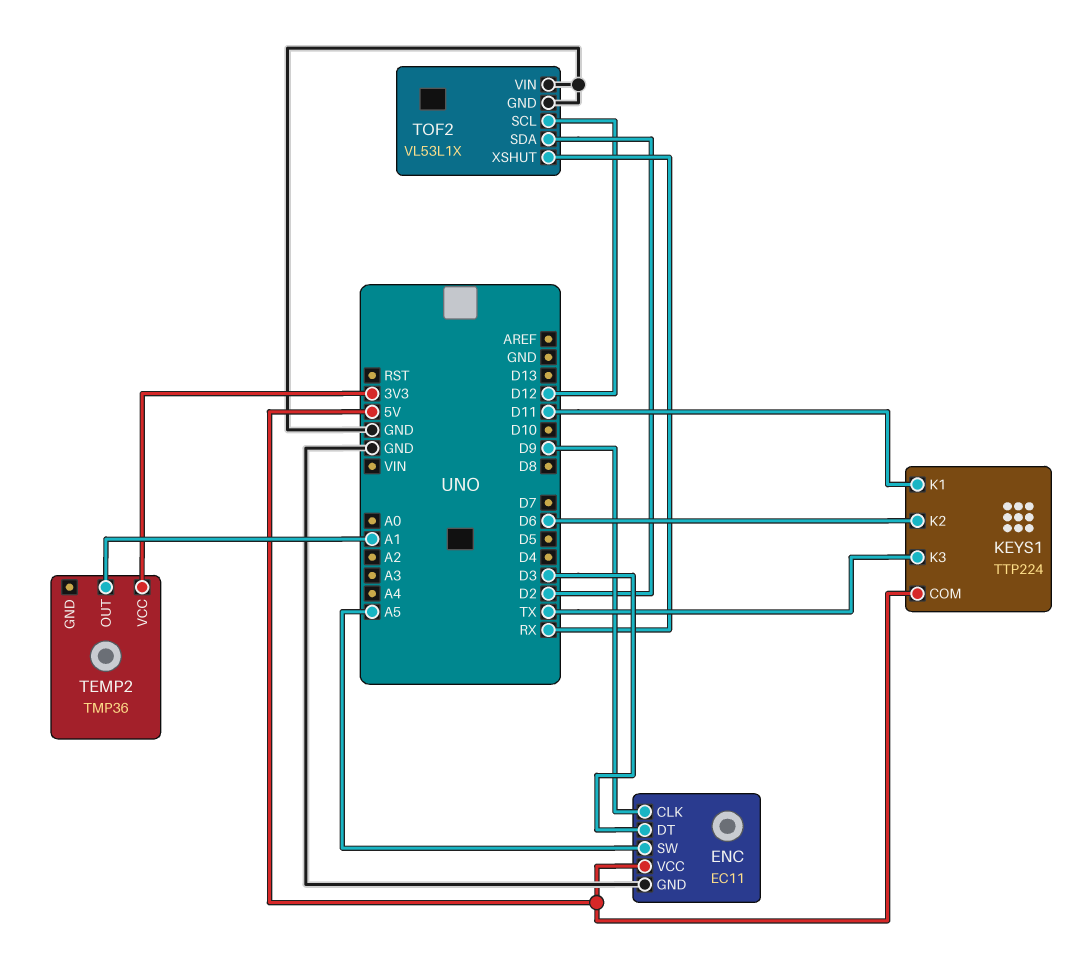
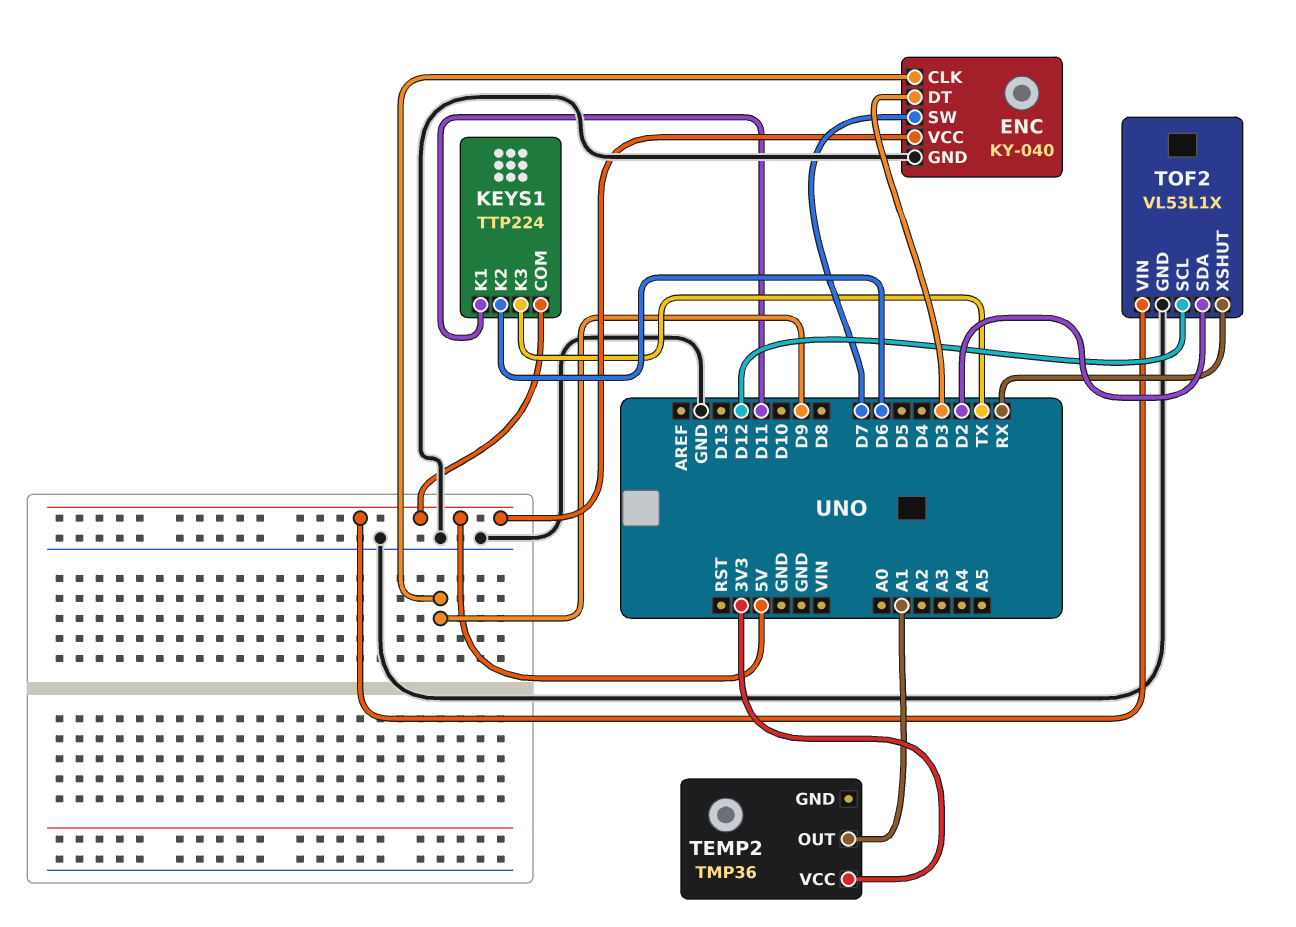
ENC: EC11 -> KY-040
ENC pin SW: A5 -> D7
TOF2 pin VIN: GND -> 5V

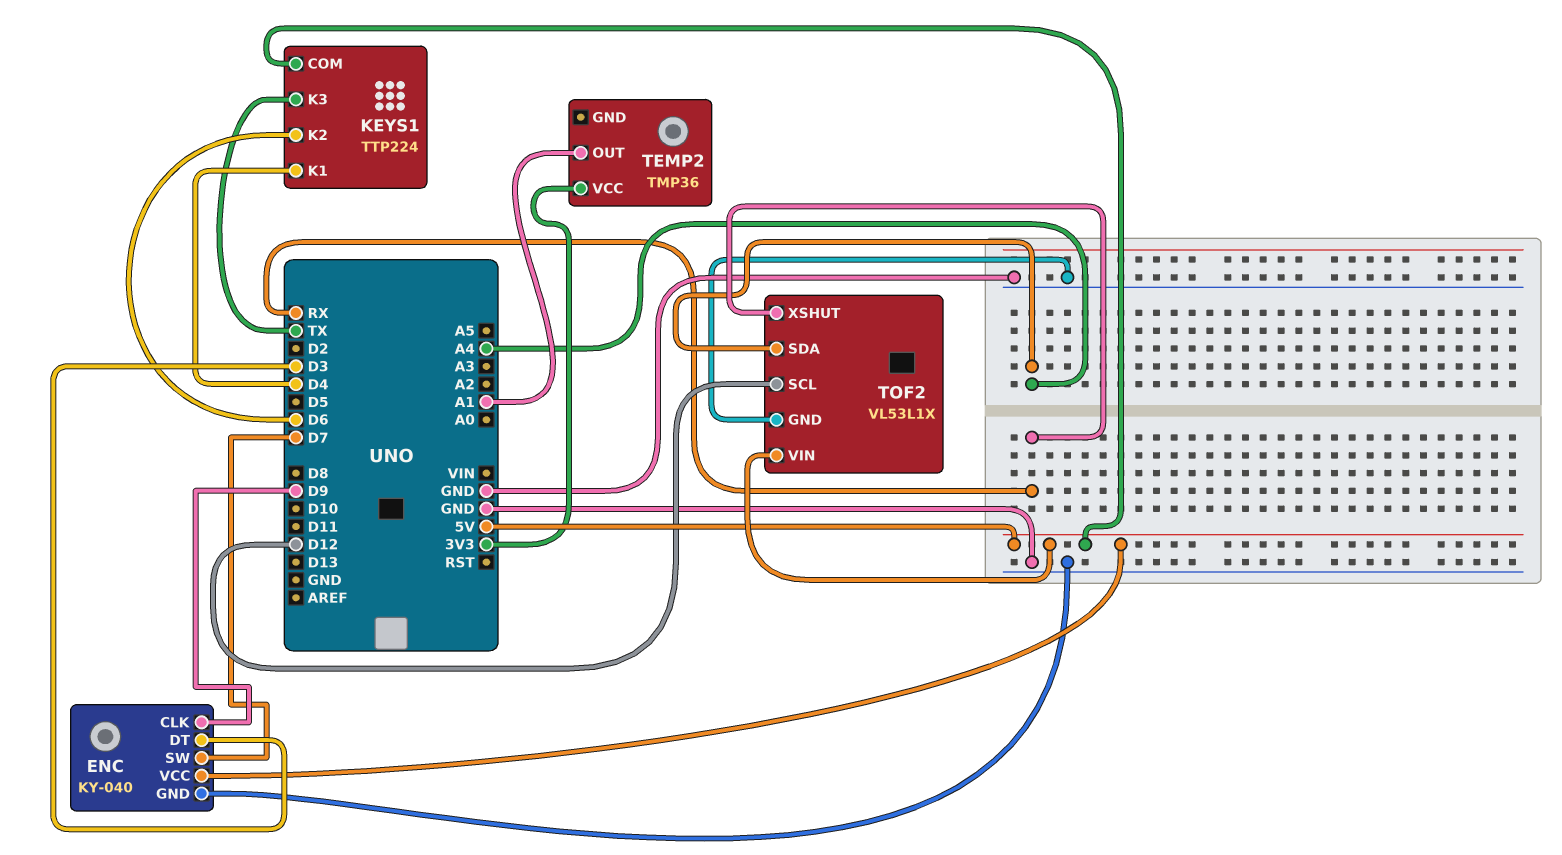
KEYS1 pin K1: D11 -> D4
TOF2 pin SDA: D2 -> A4

